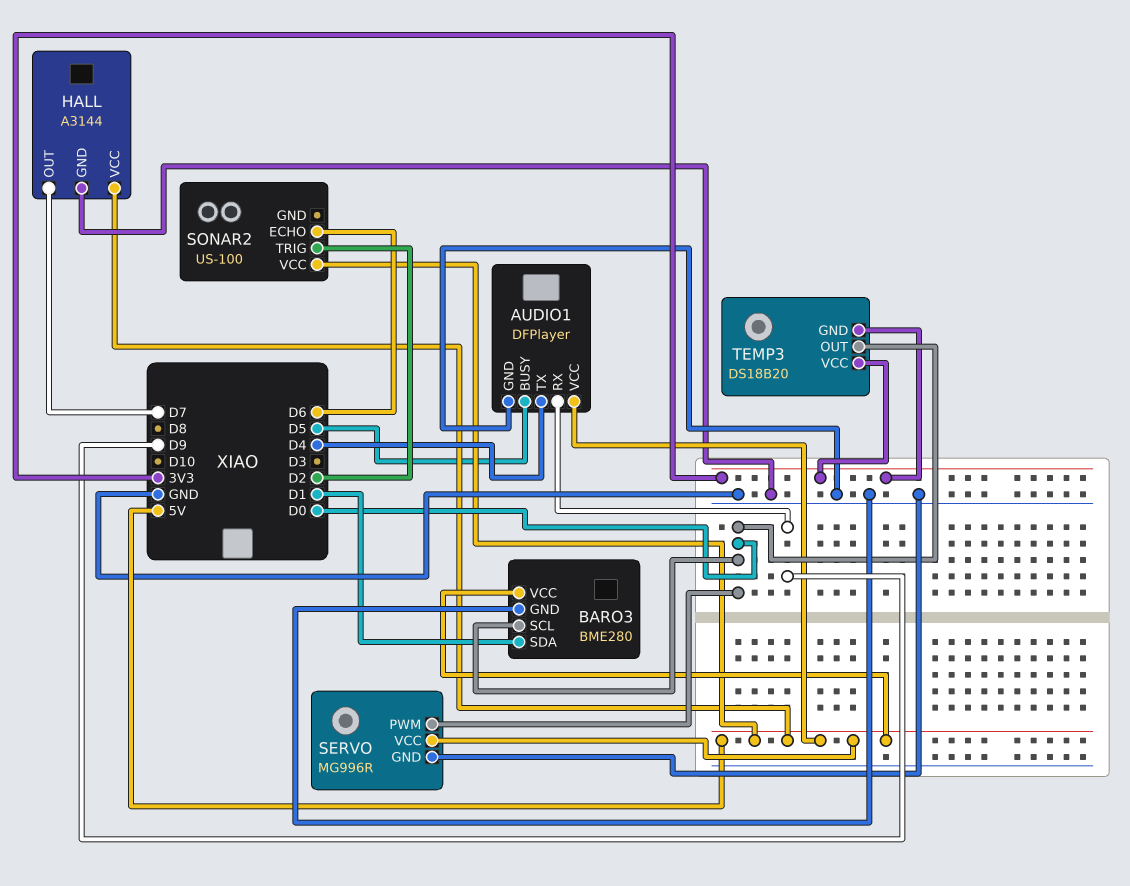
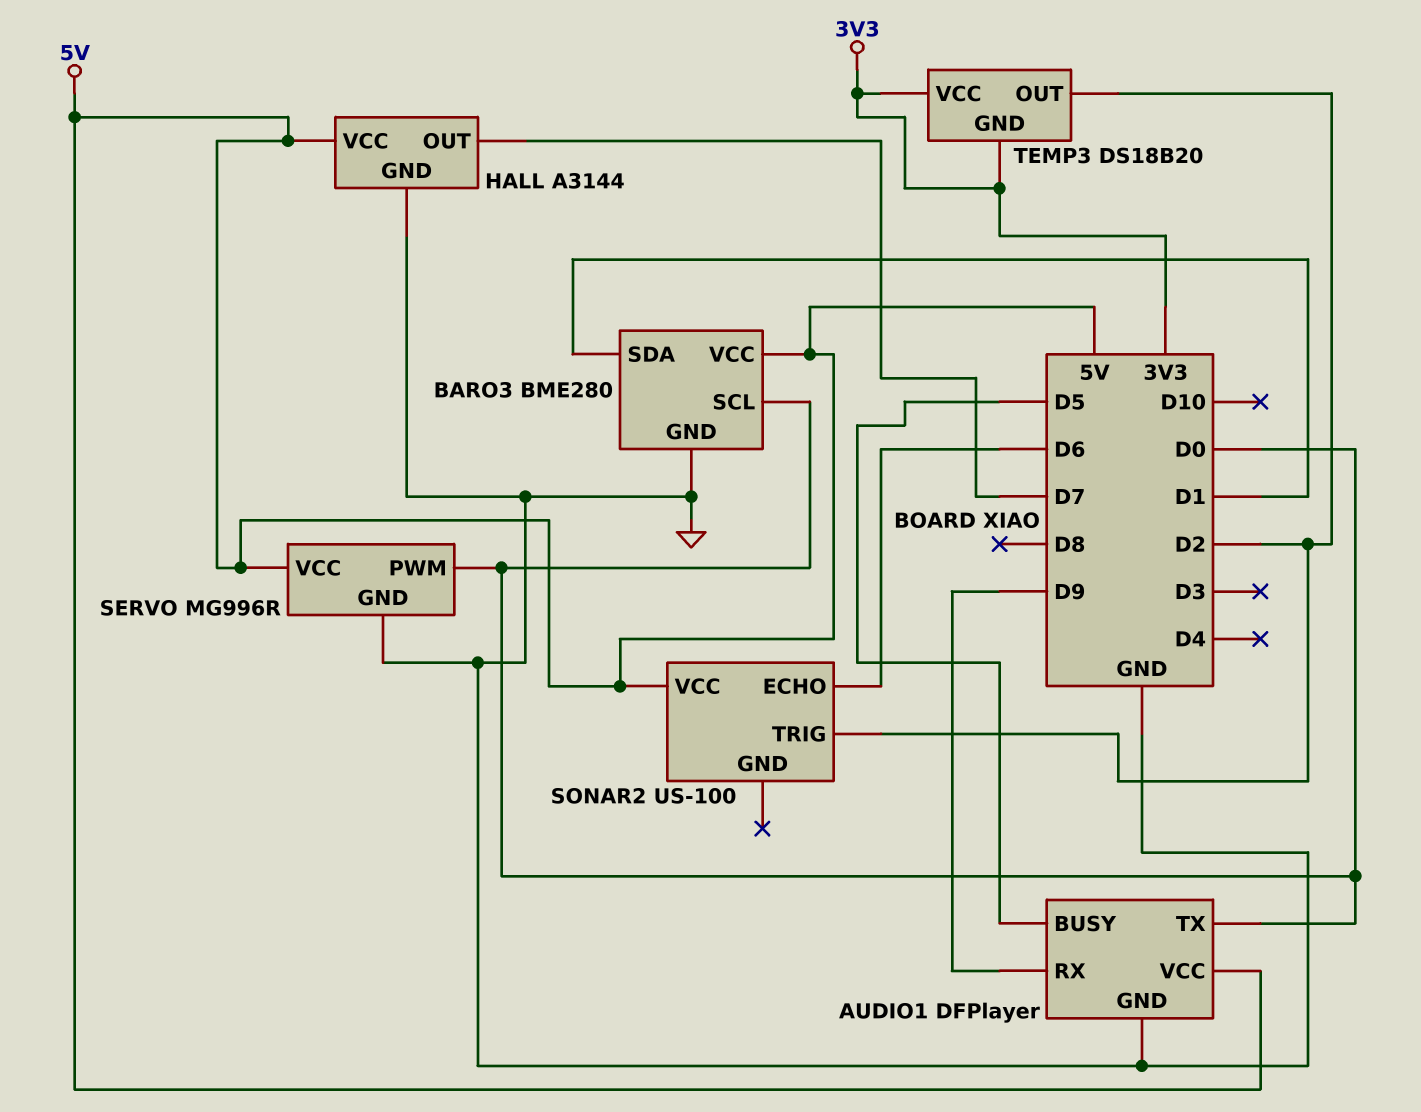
AUDIO1 pin TX: D4 -> D0
TEMP3 pin OUT: D0 -> D2

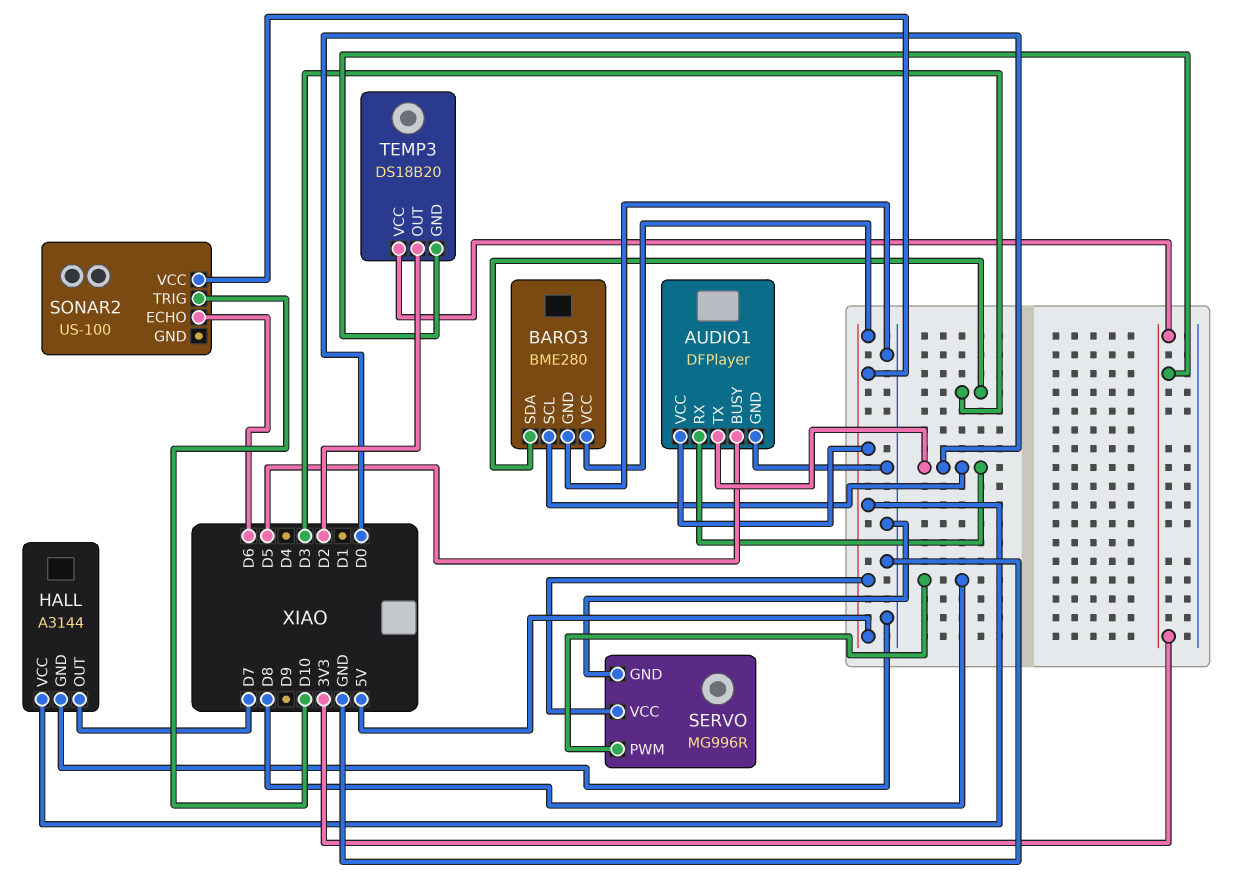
AUDIO1 pin RX: D9 -> D0
BARO3 pin SDA: D1 -> D3
SERVO pin PWM: D0 -> D8
SONAR2 pin TRIG: D2 -> D10

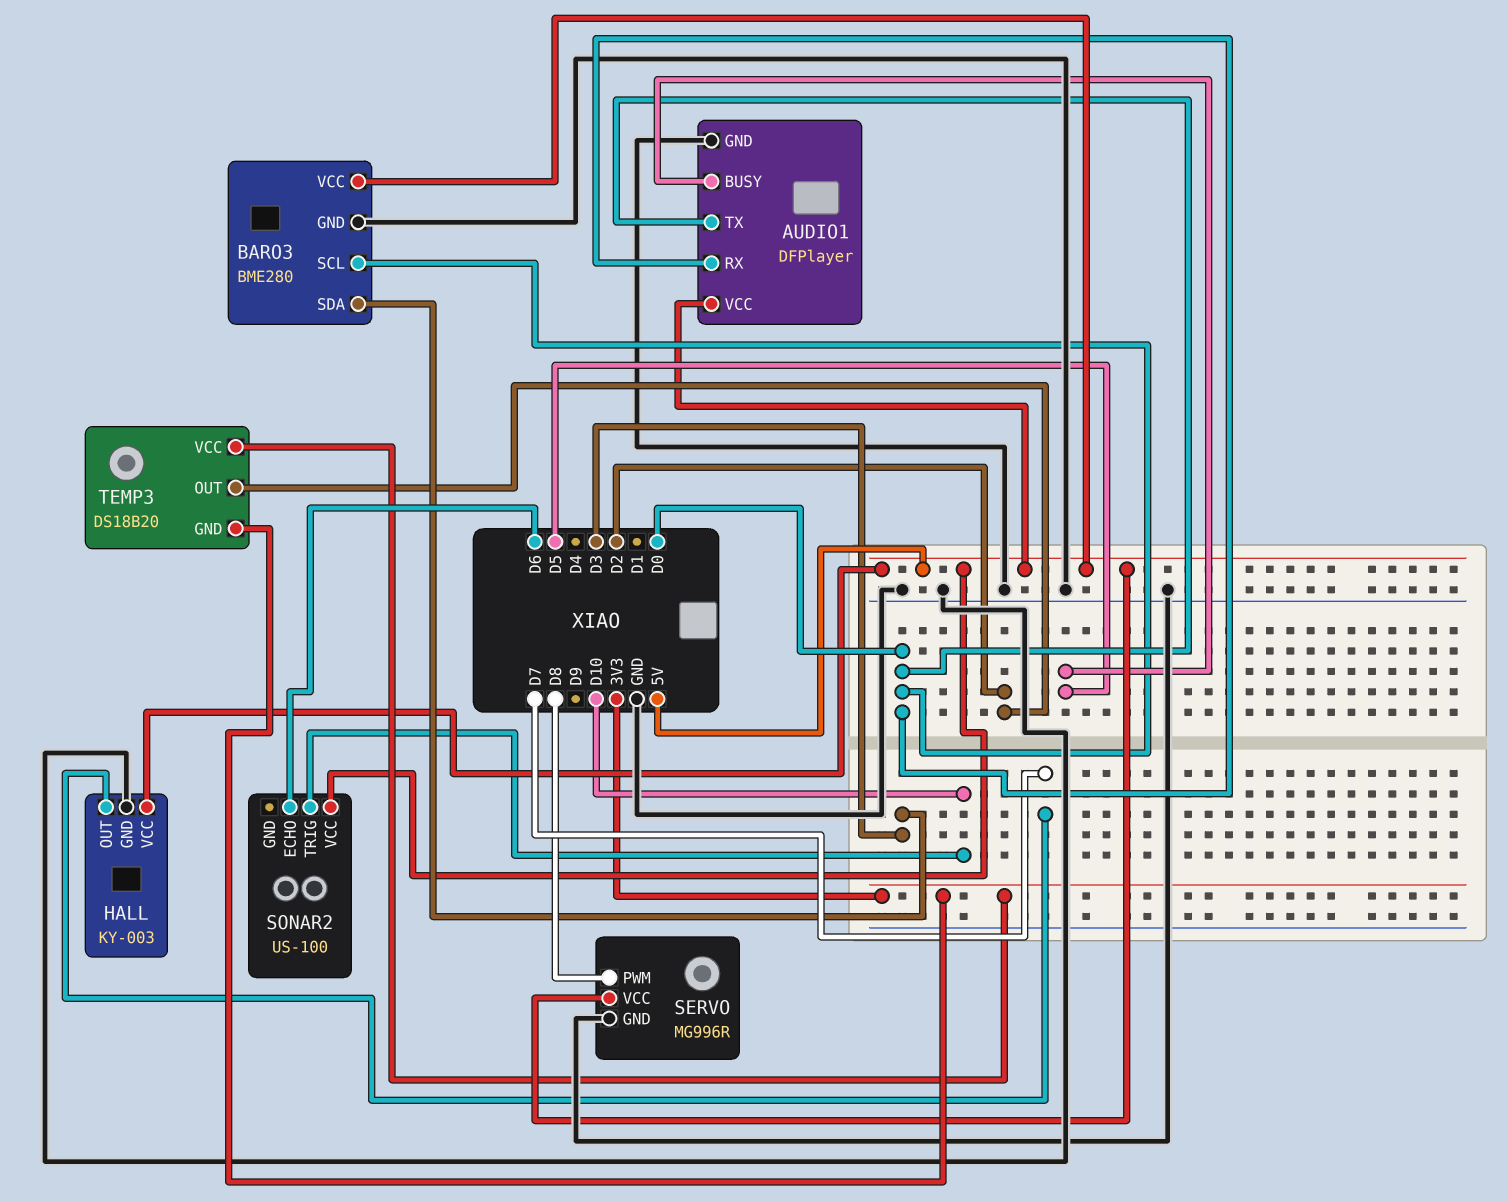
HALL: A3144 -> KY-003

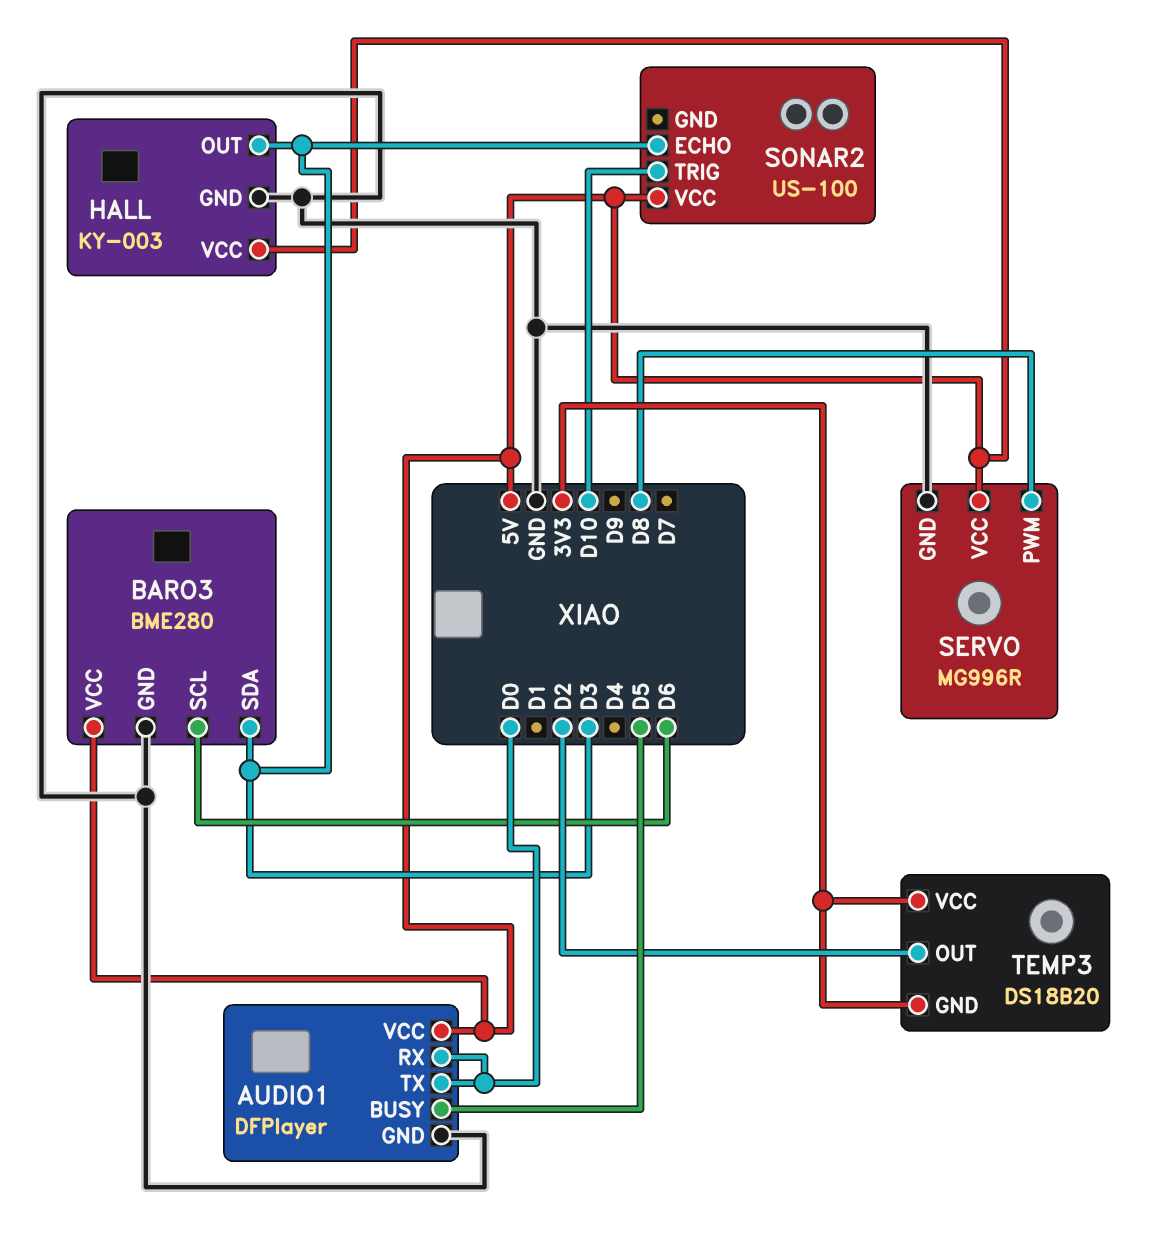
BARO3 pin SCL: D0 -> D6
HALL pin OUT: D7 -> D3
SONAR2 pin ECHO: D6 -> D3

